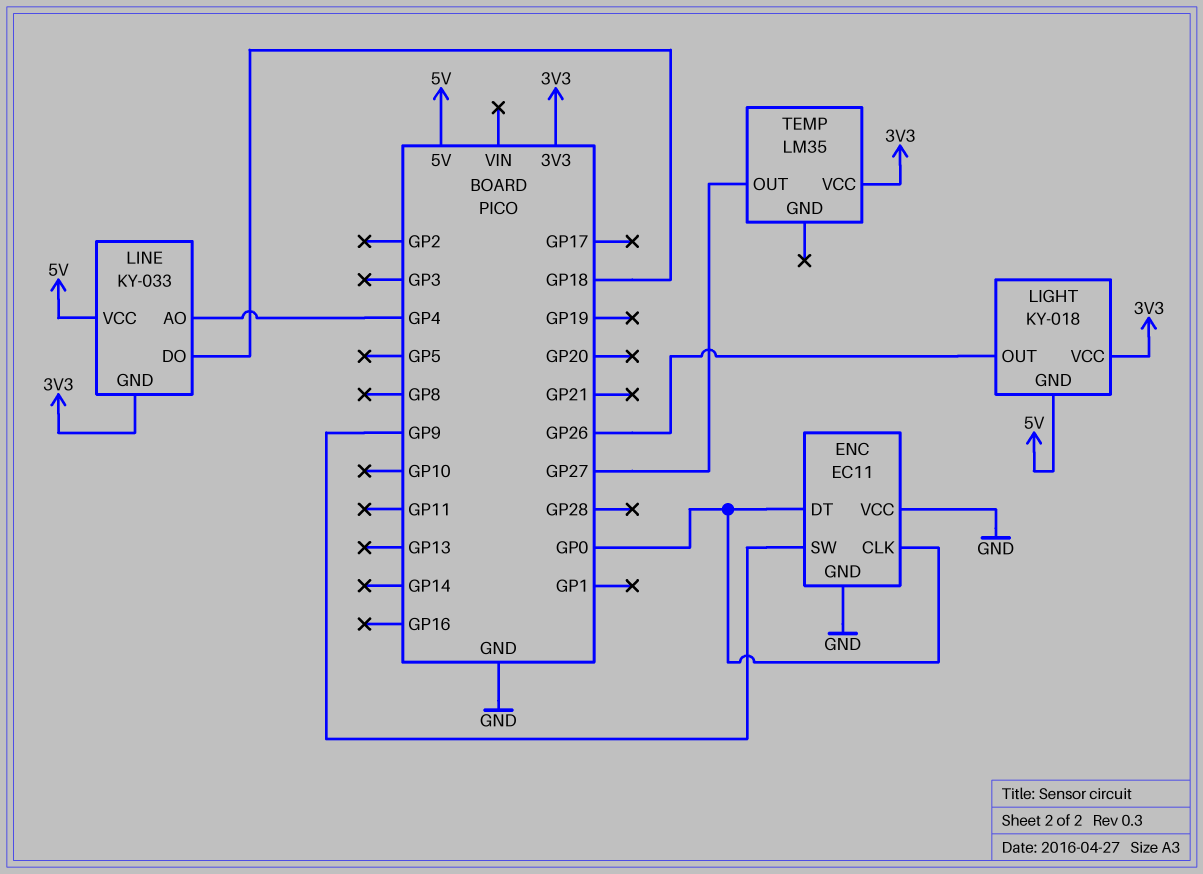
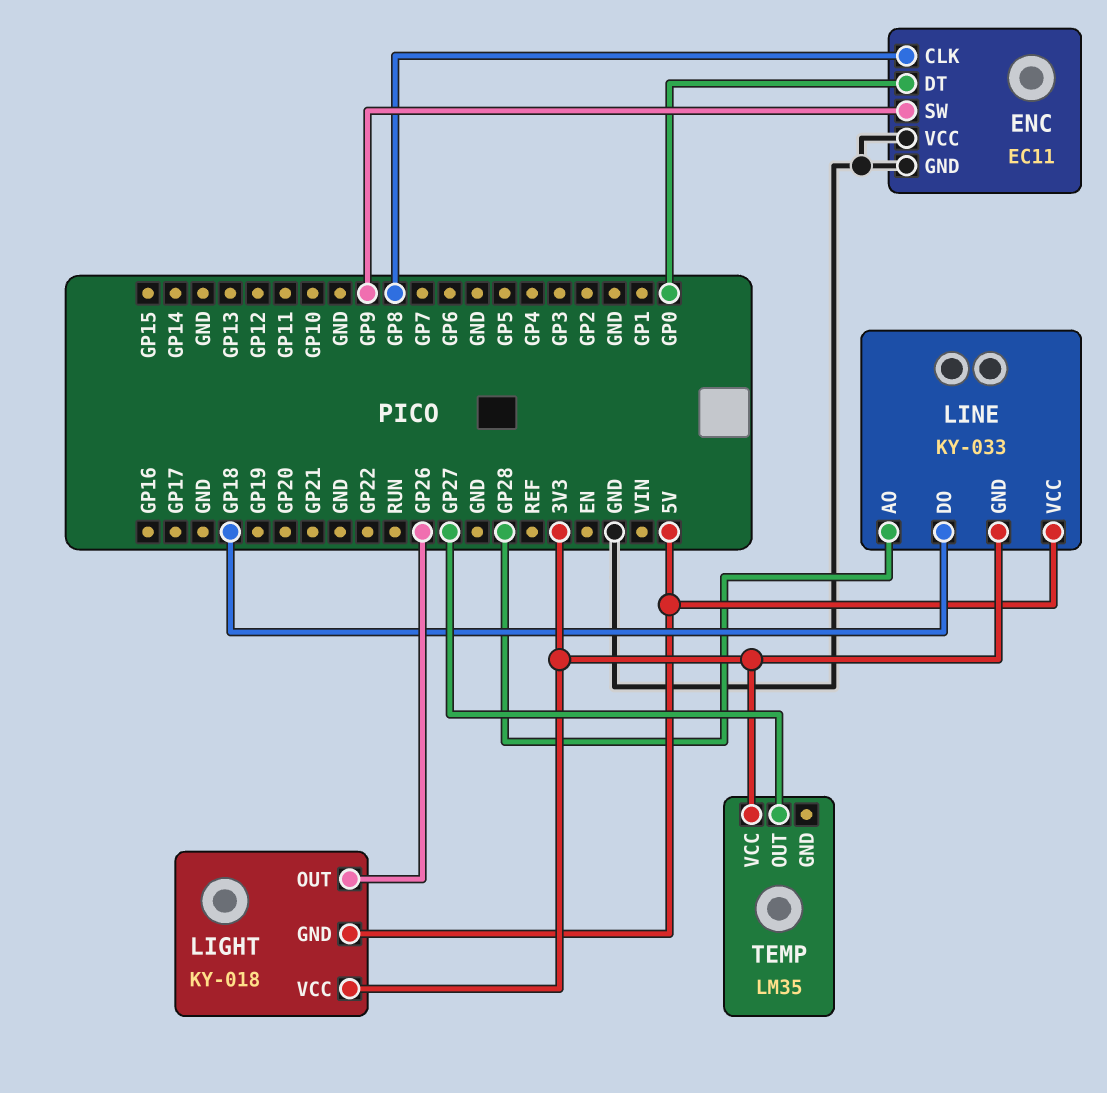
ENC pin CLK: GP0 -> GP8
LINE pin AO: GP4 -> GP28

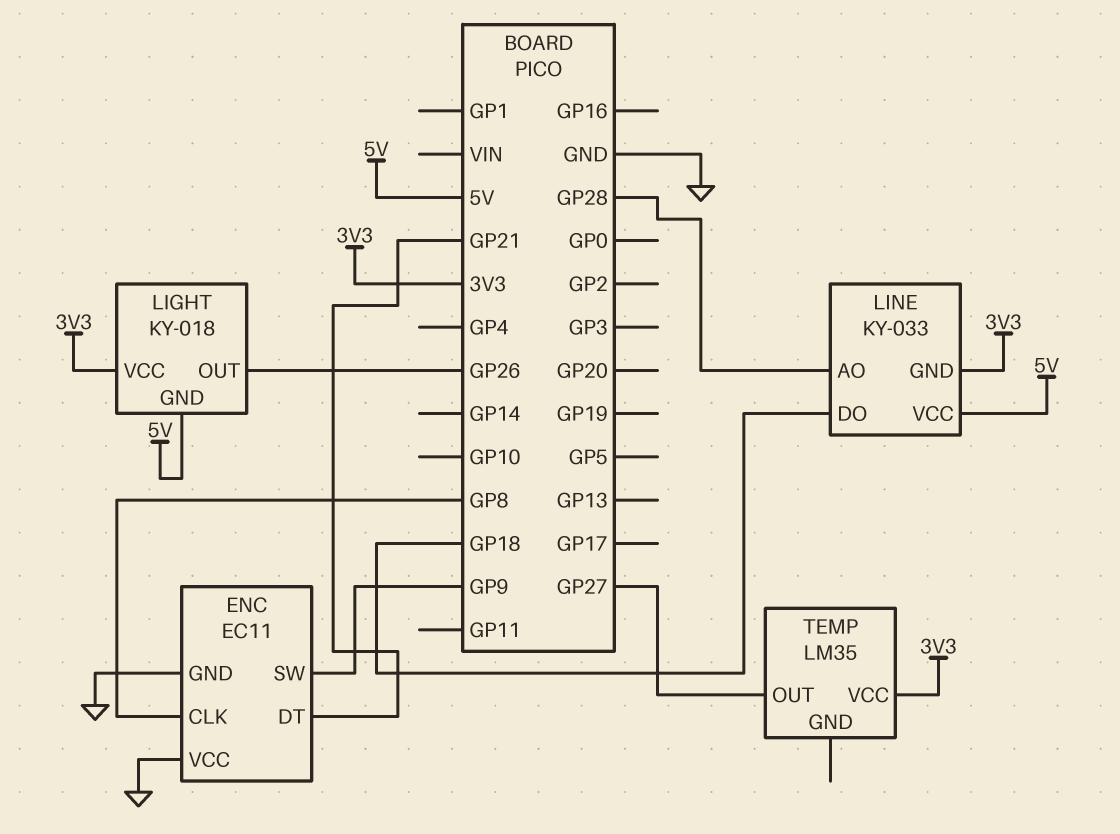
ENC pin DT: GP0 -> GP21

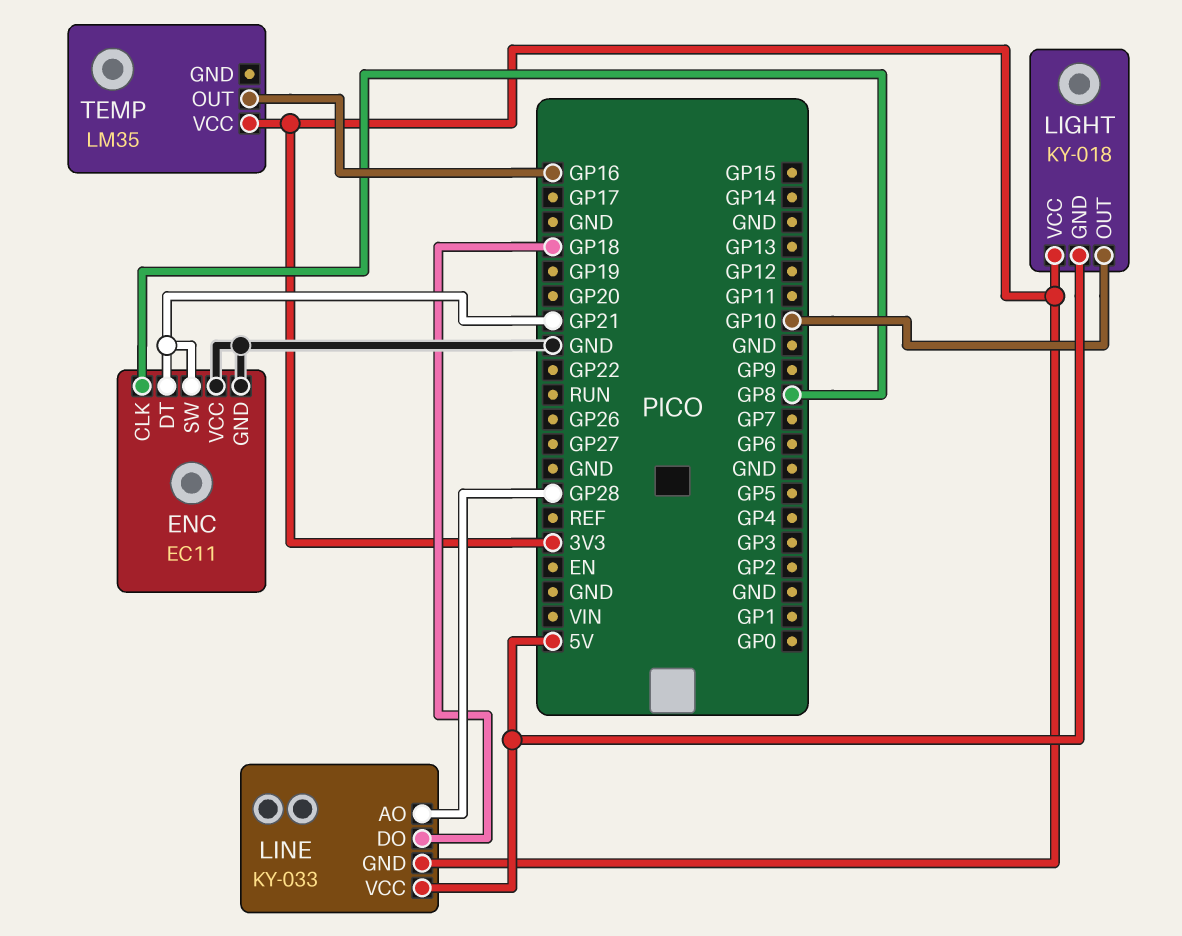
ENC pin SW: GP9 -> GP21
LIGHT pin OUT: GP26 -> GP10
TEMP pin OUT: GP27 -> GP16

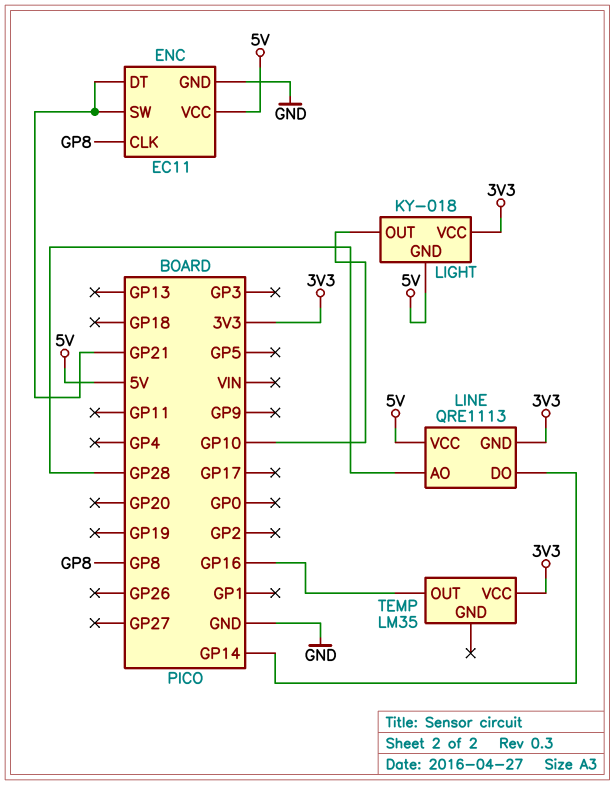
ENC pin VCC: GND -> 5V
LINE: KY-033 -> QRE1113
LINE pin DO: GP18 -> GP14

